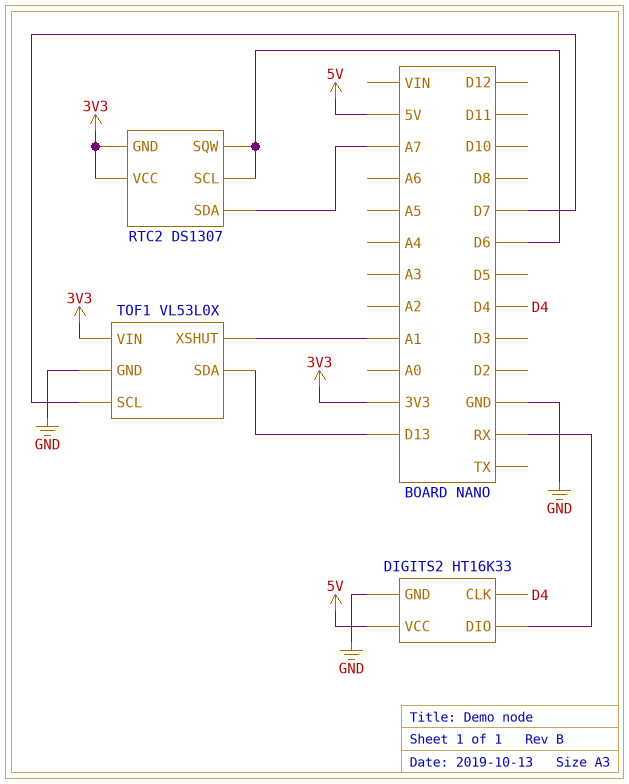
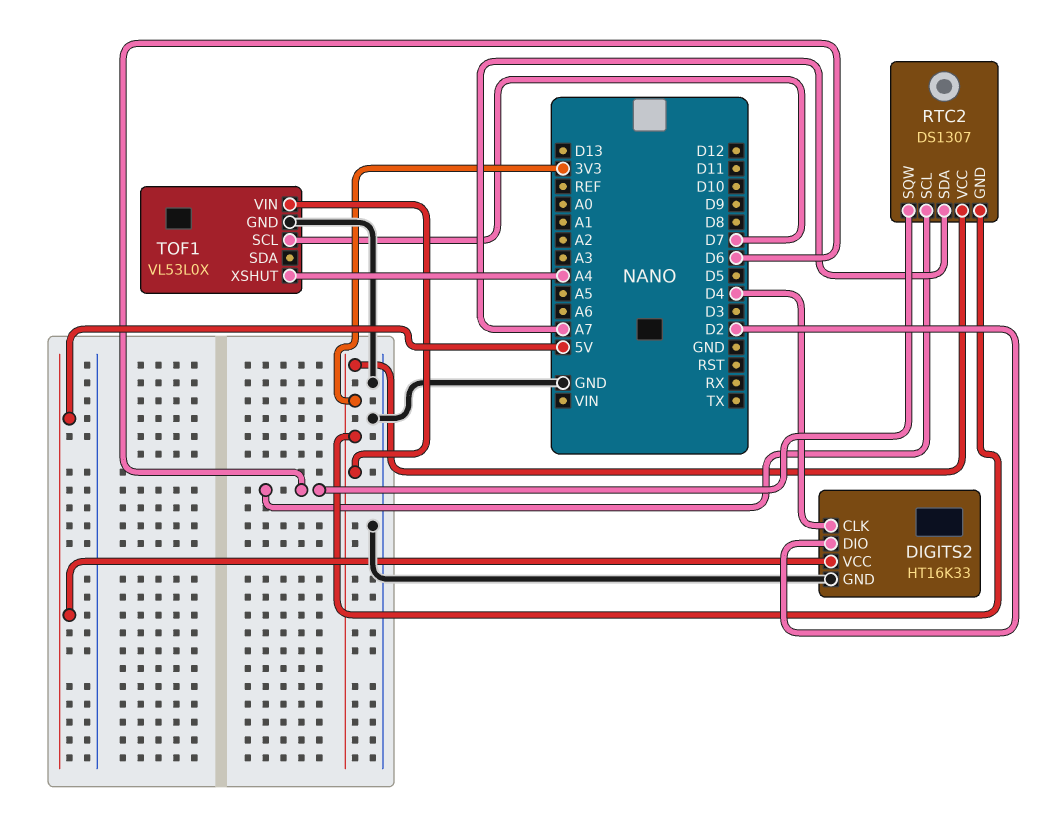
DIGITS2 pin DIO: RX -> D2
TOF1 pin SDA: D13 -> none
TOF1 pin XSHUT: A1 -> A4

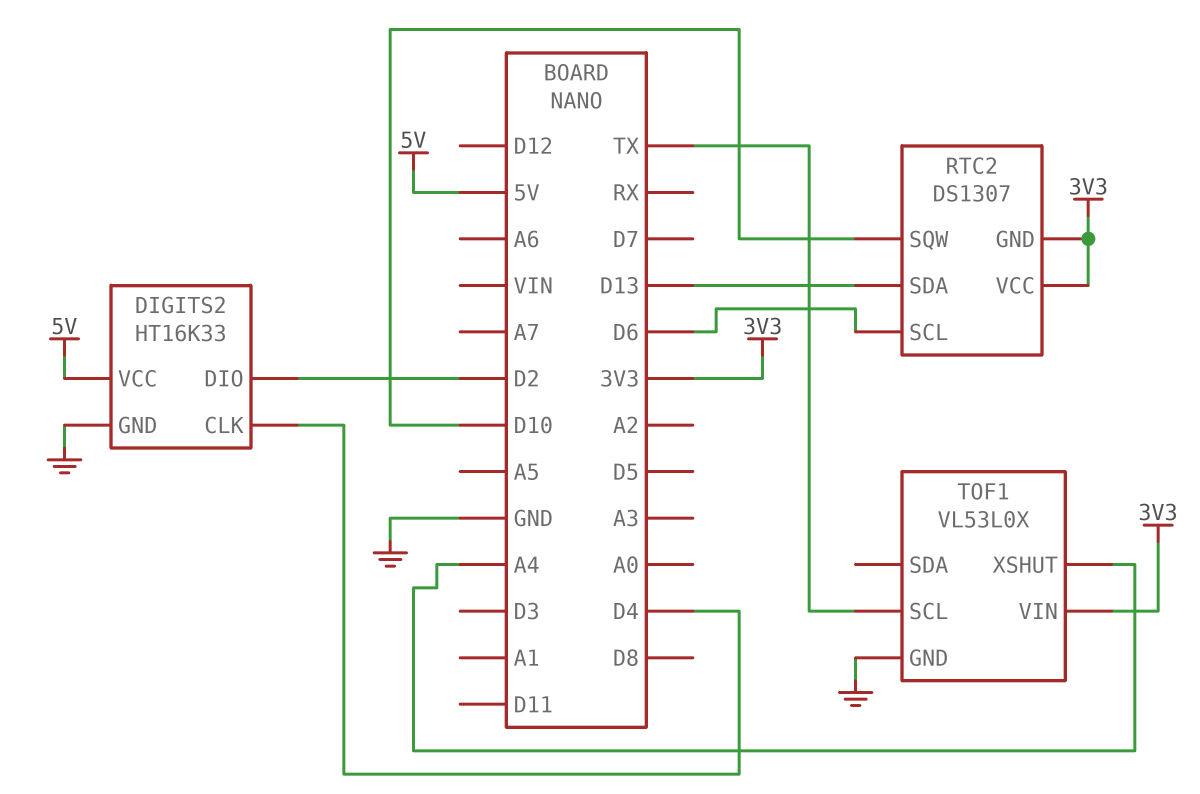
RTC2 pin SDA: A7 -> D13
RTC2 pin SQW: D6 -> D10
TOF1 pin SCL: D7 -> TX

